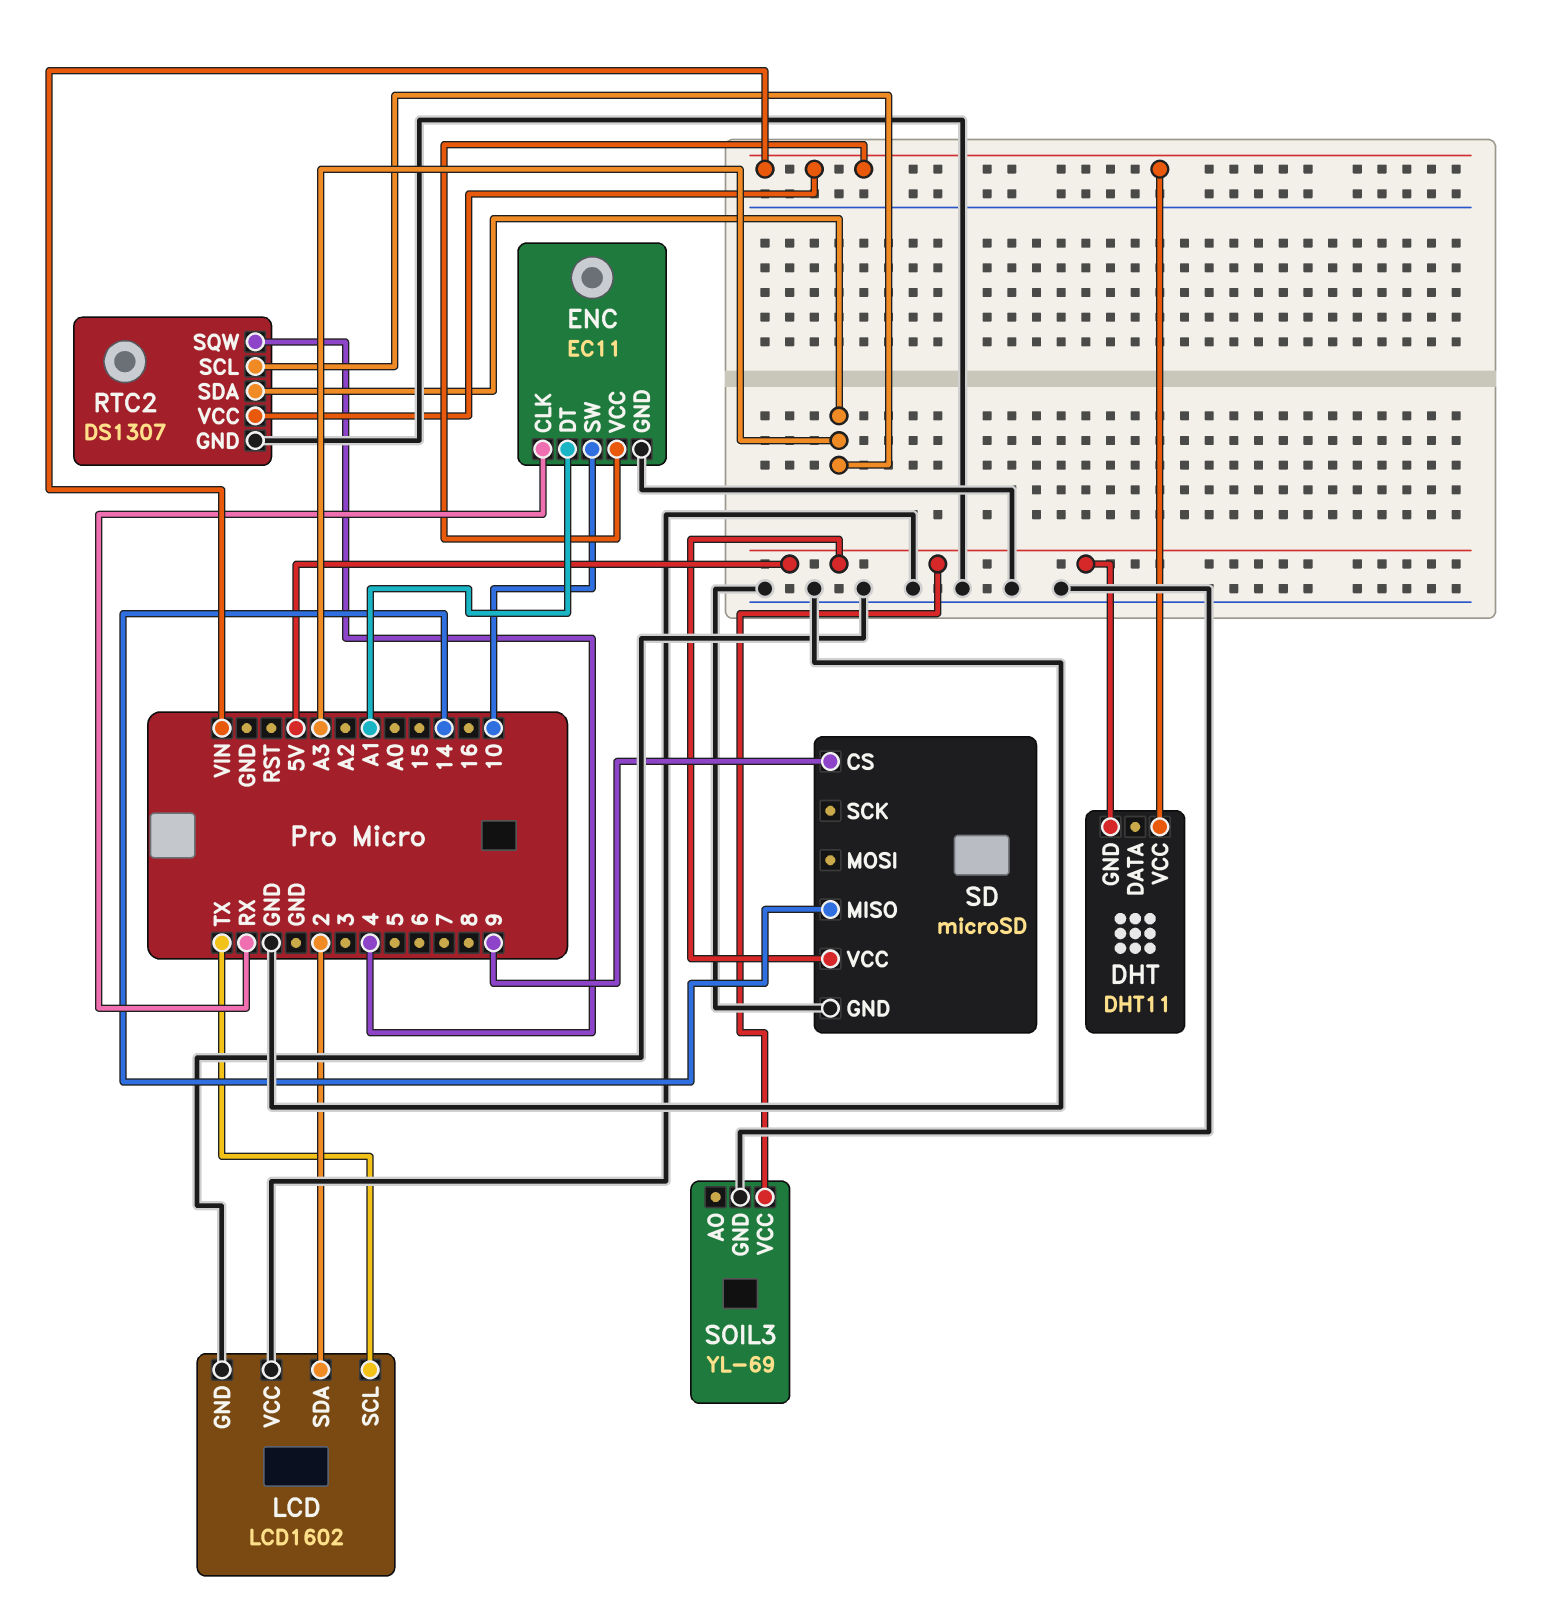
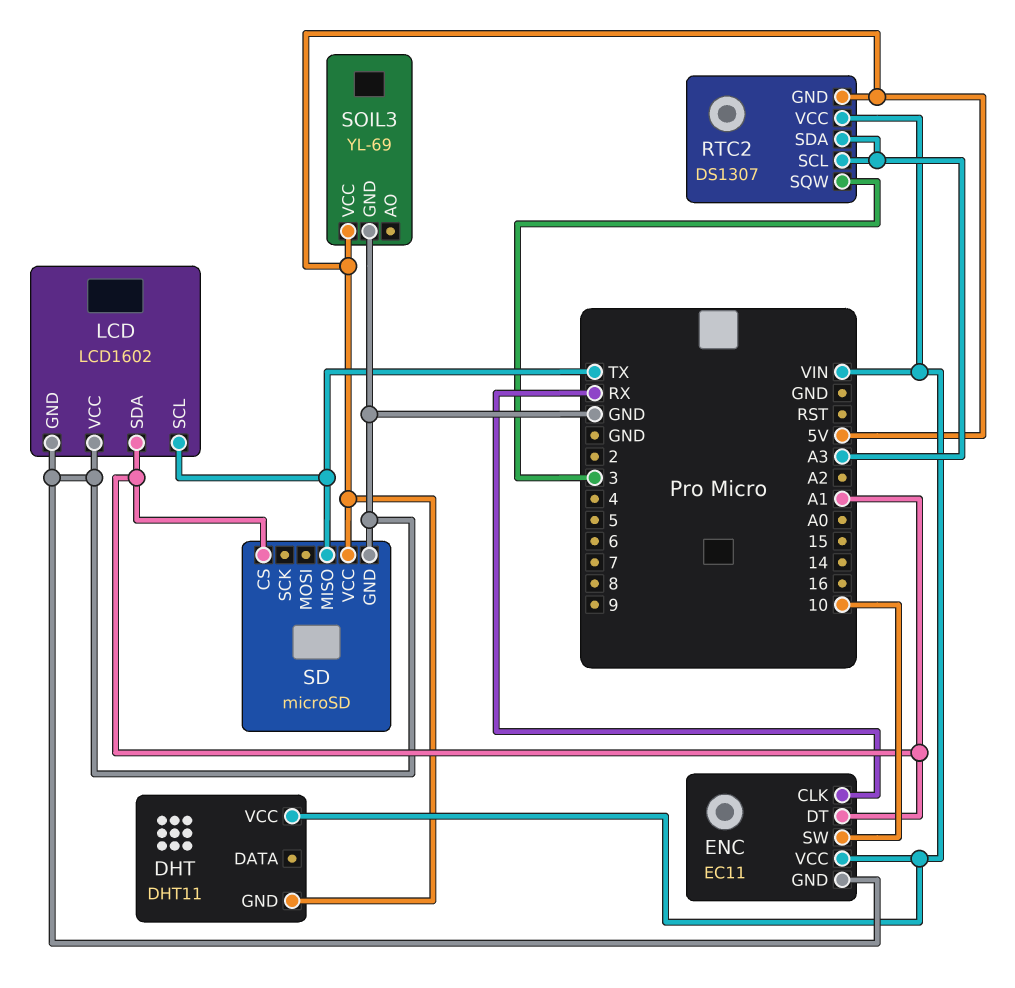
LCD pin SDA: 2 -> A1
RTC2 pin GND: GND -> 5V
RTC2 pin SQW: 4 -> 3
SD pin CS: 9 -> A1
SD pin MISO: 14 -> TX

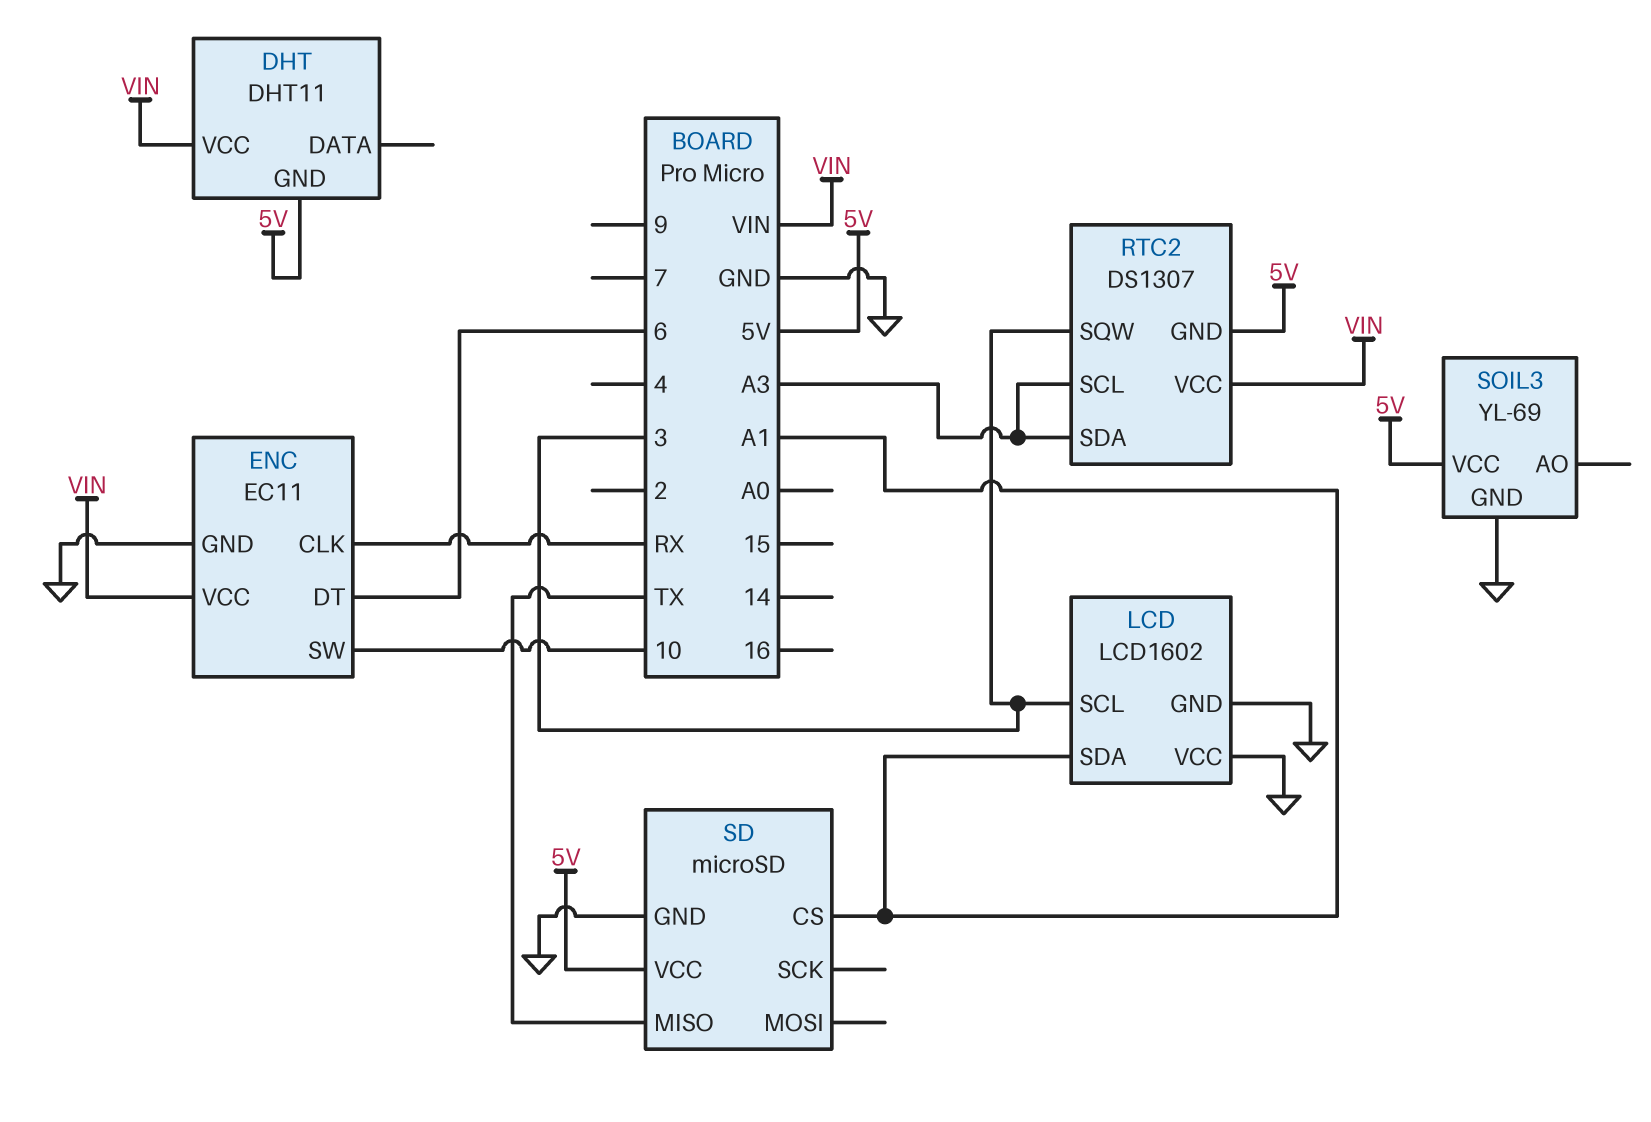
ENC pin DT: A1 -> 6
LCD pin SCL: TX -> 3

